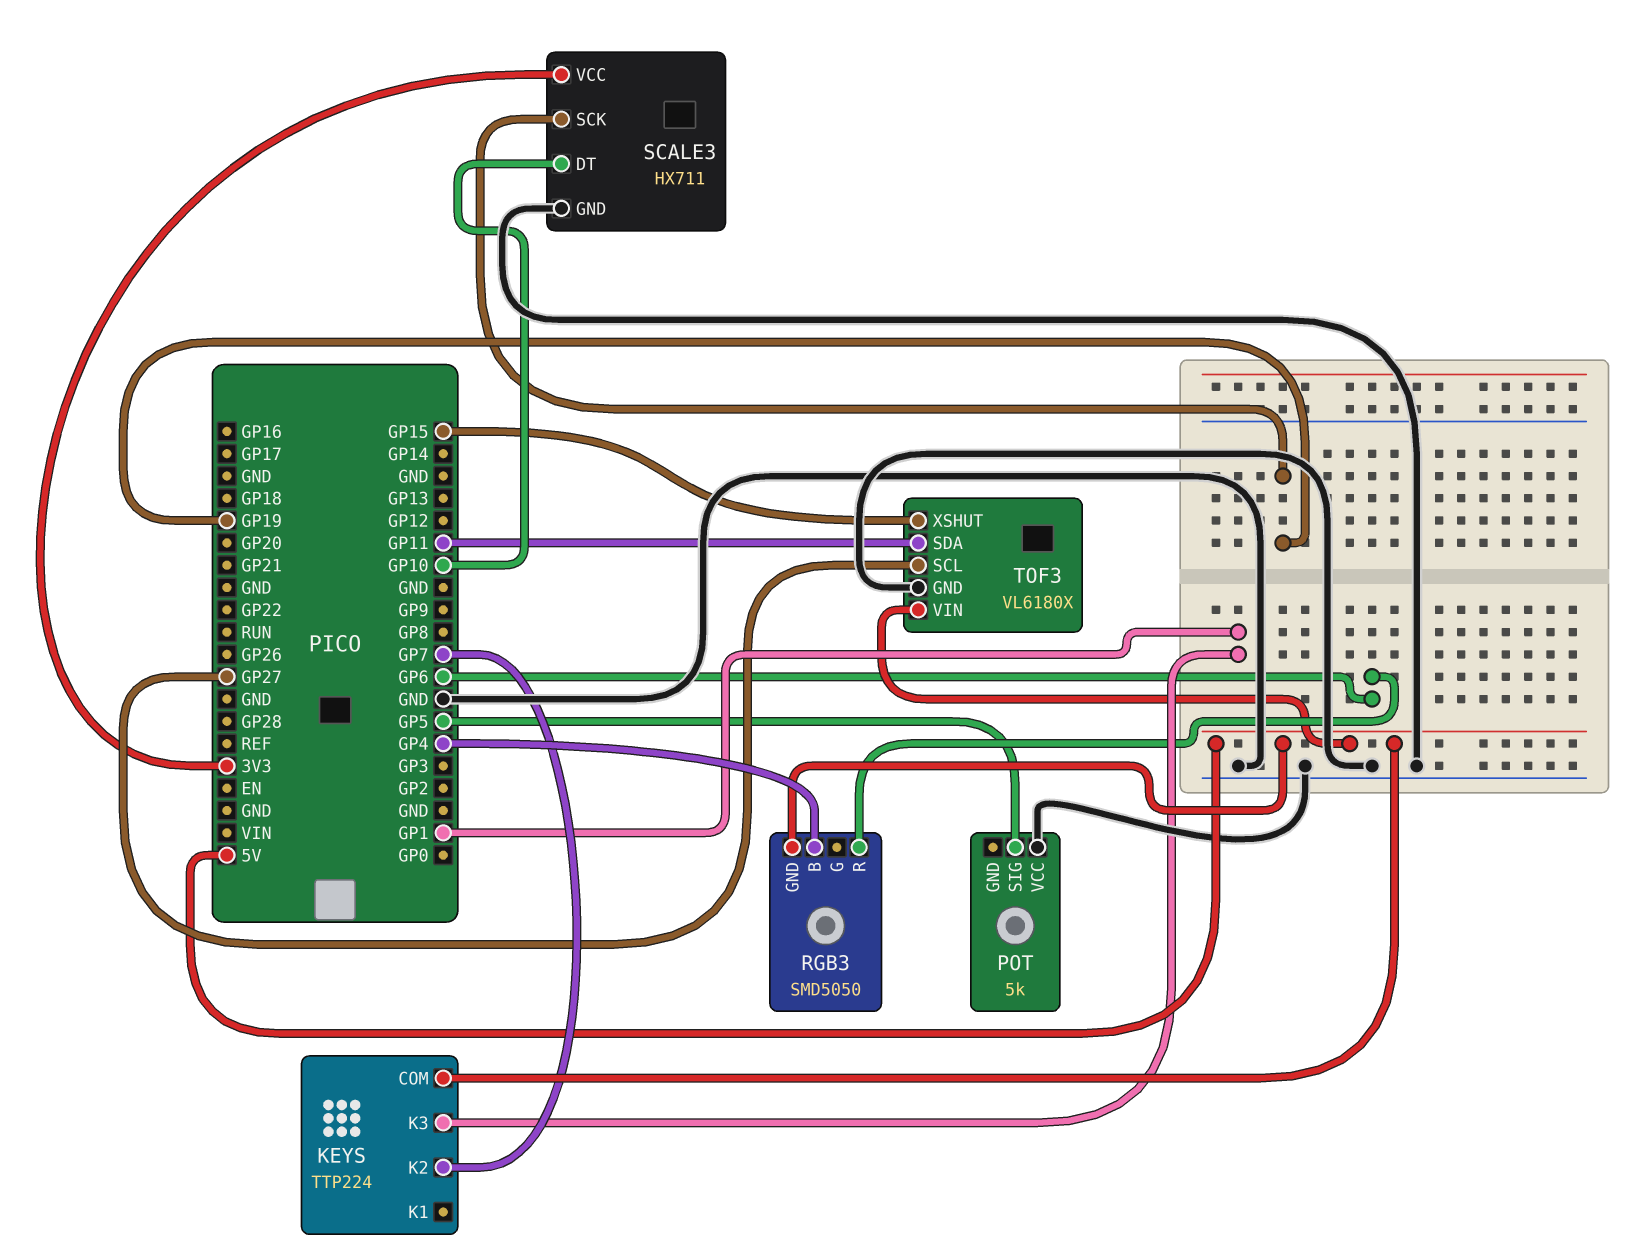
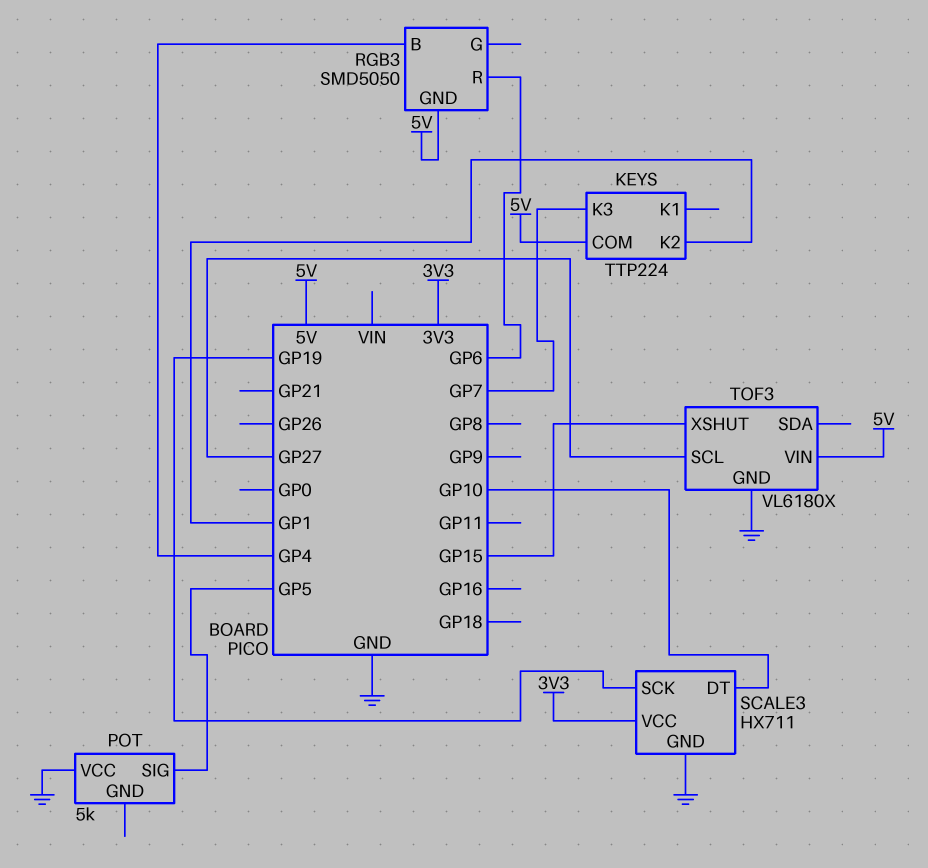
KEYS pin K2: GP7 -> GP1
KEYS pin K3: GP1 -> GP7
TOF3 pin SDA: GP11 -> none

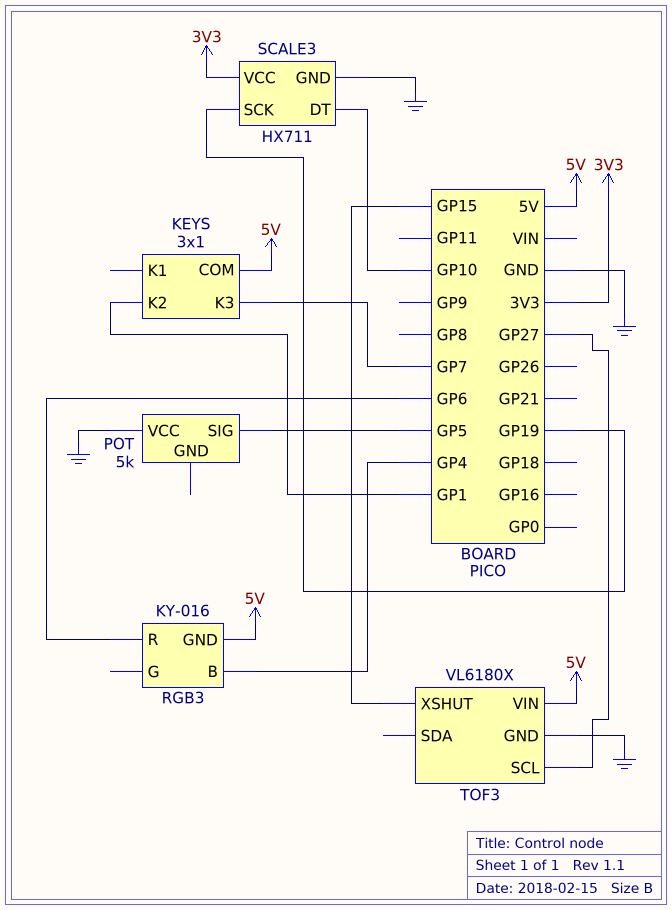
KEYS: TTP224 -> 3x1
RGB3: SMD5050 -> KY-016

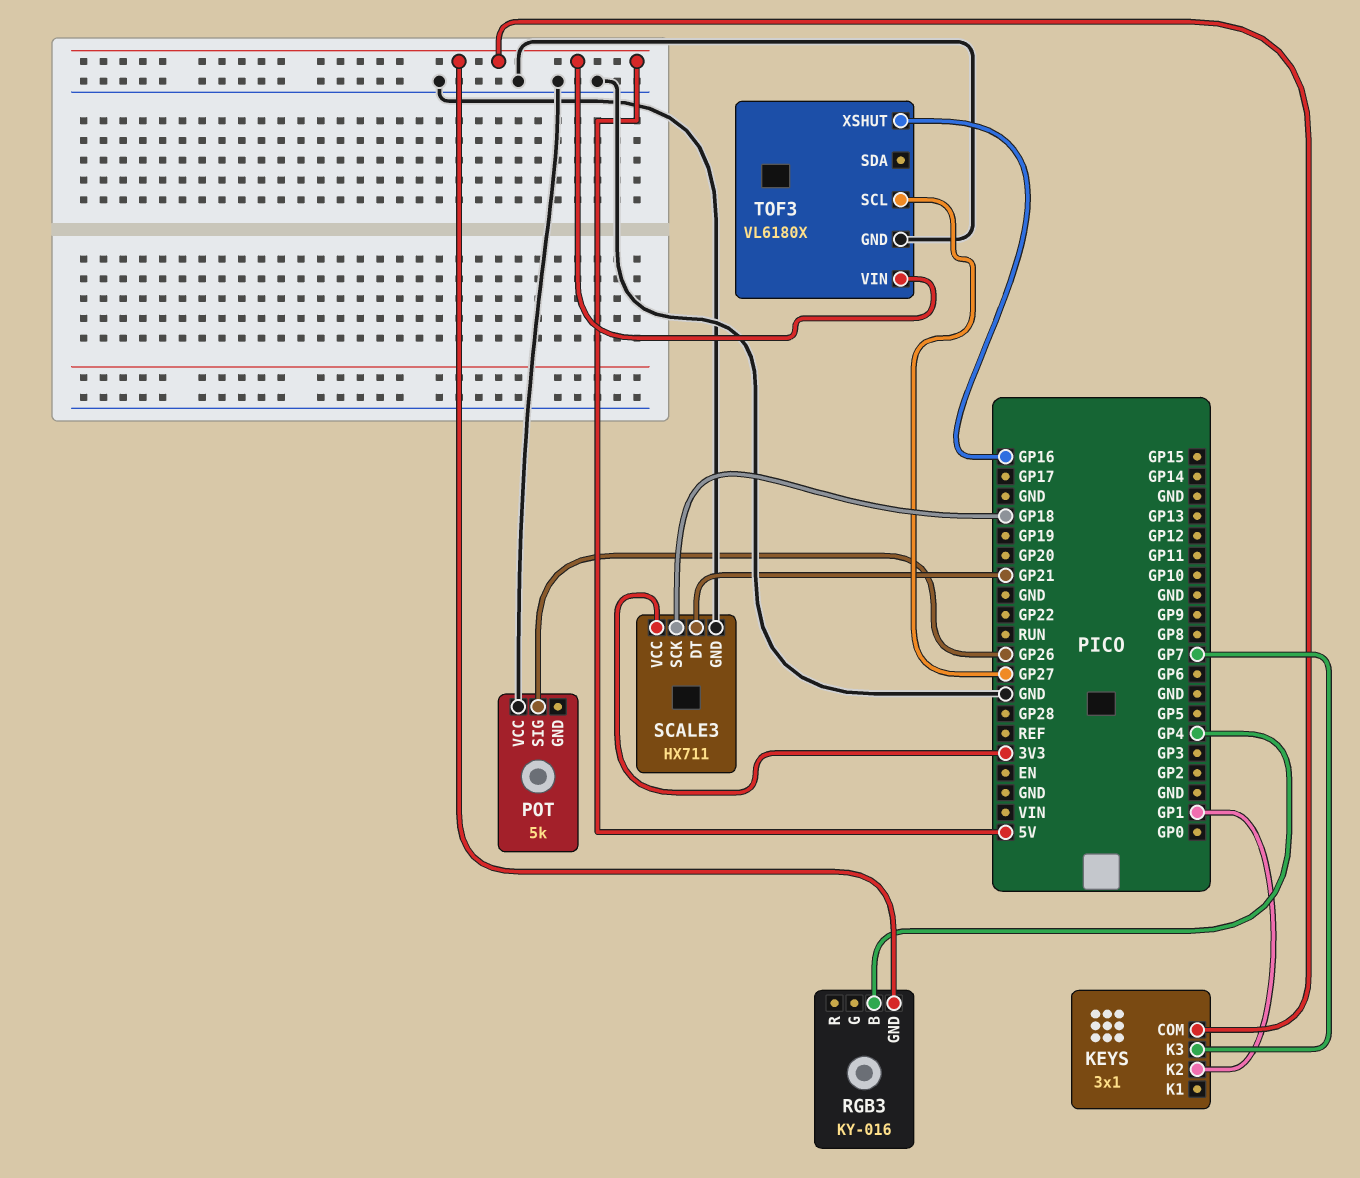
POT pin SIG: GP5 -> GP26
RGB3 pin R: GP6 -> none
SCALE3 pin DT: GP10 -> GP21
SCALE3 pin SCK: GP19 -> GP18
TOF3 pin XSHUT: GP15 -> GP16

